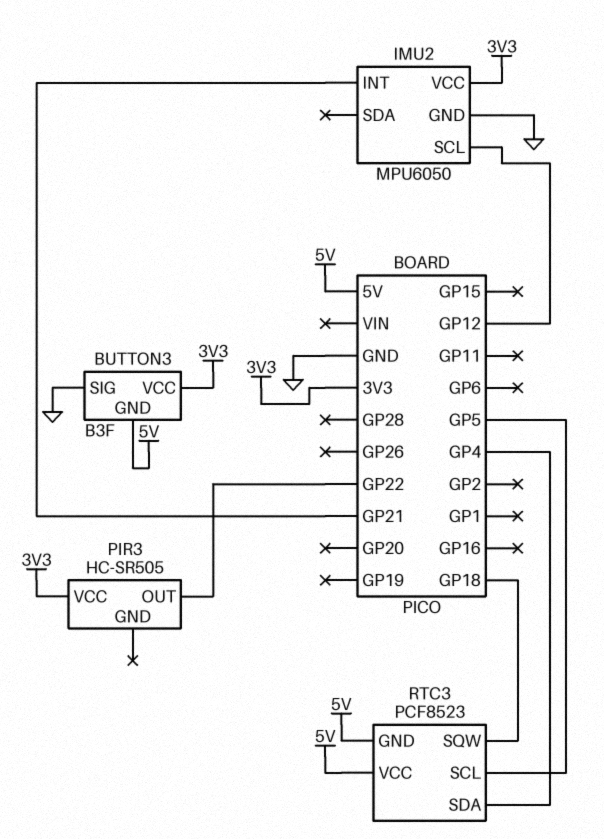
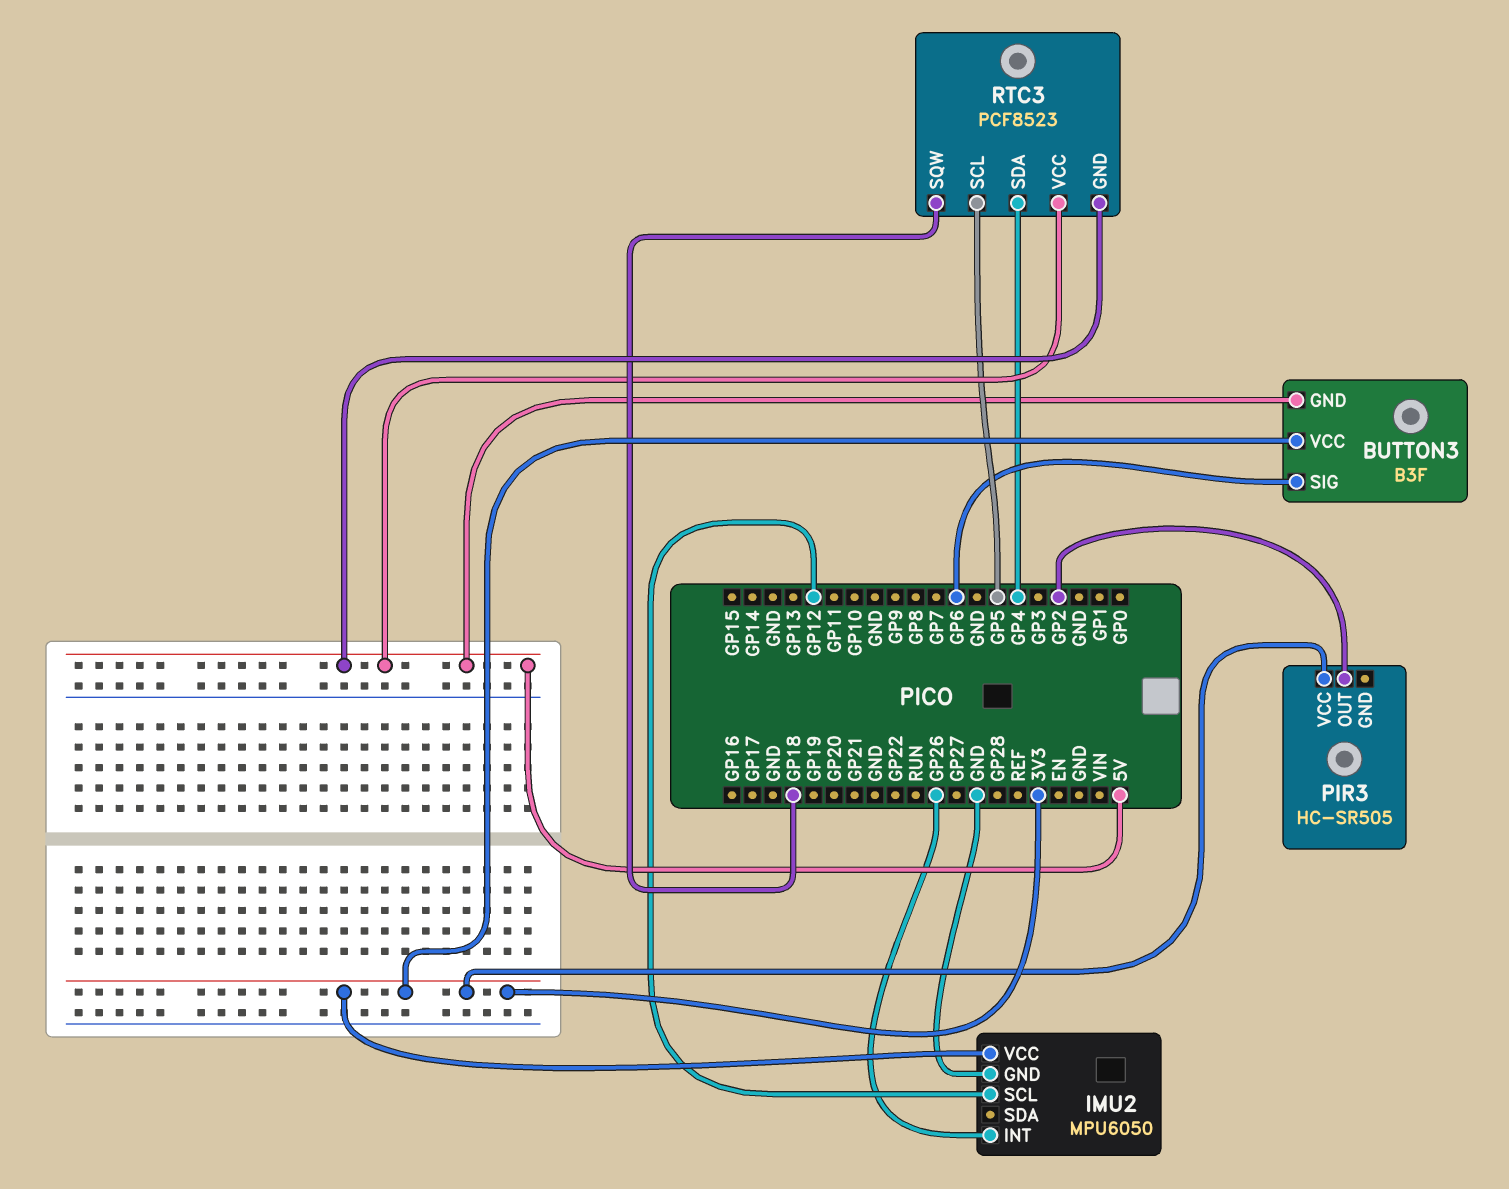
BUTTON3 pin SIG: GND -> GP6
IMU2 pin INT: GP21 -> GP26
PIR3 pin OUT: GP22 -> GP2

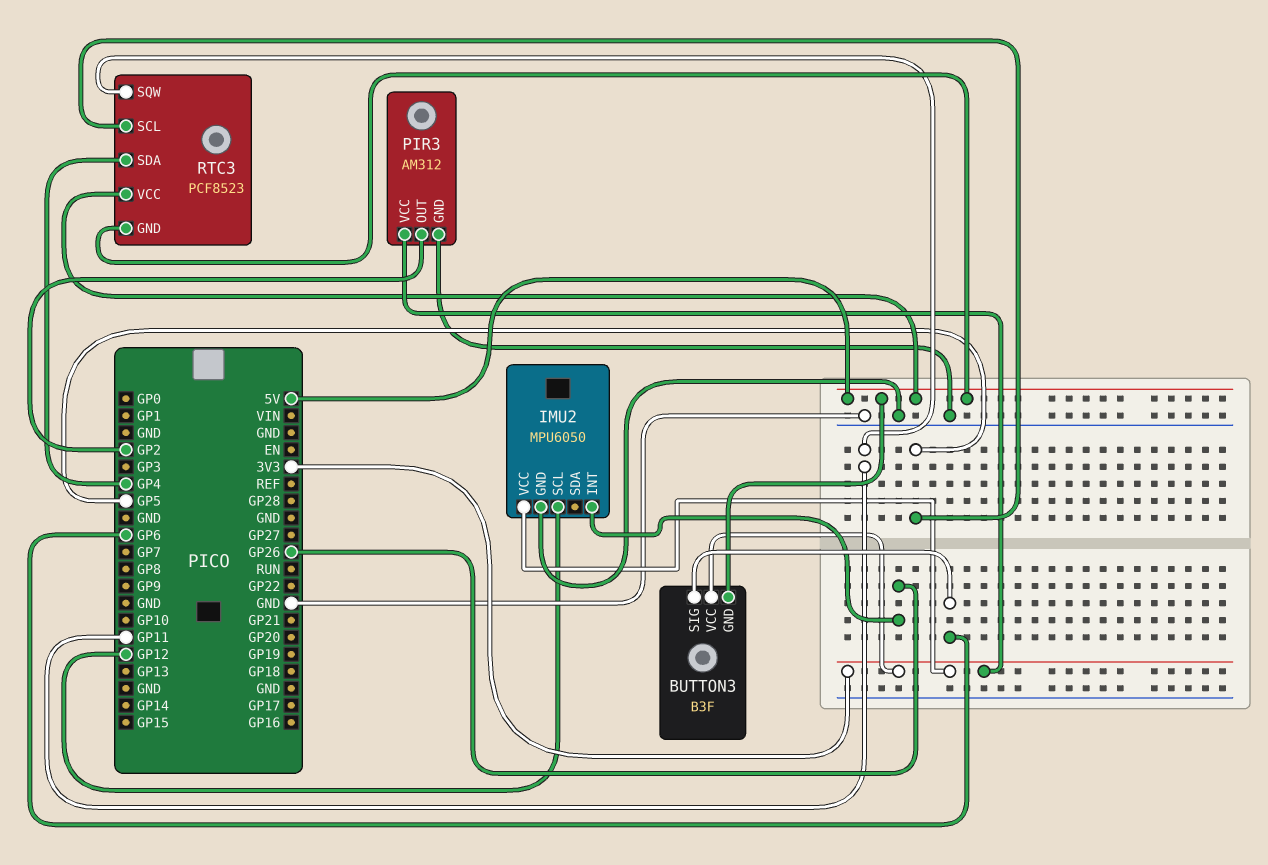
PIR3: HC-SR505 -> AM312
PIR3 pin GND: none -> GND
RTC3 pin SQW: GP18 -> GP11

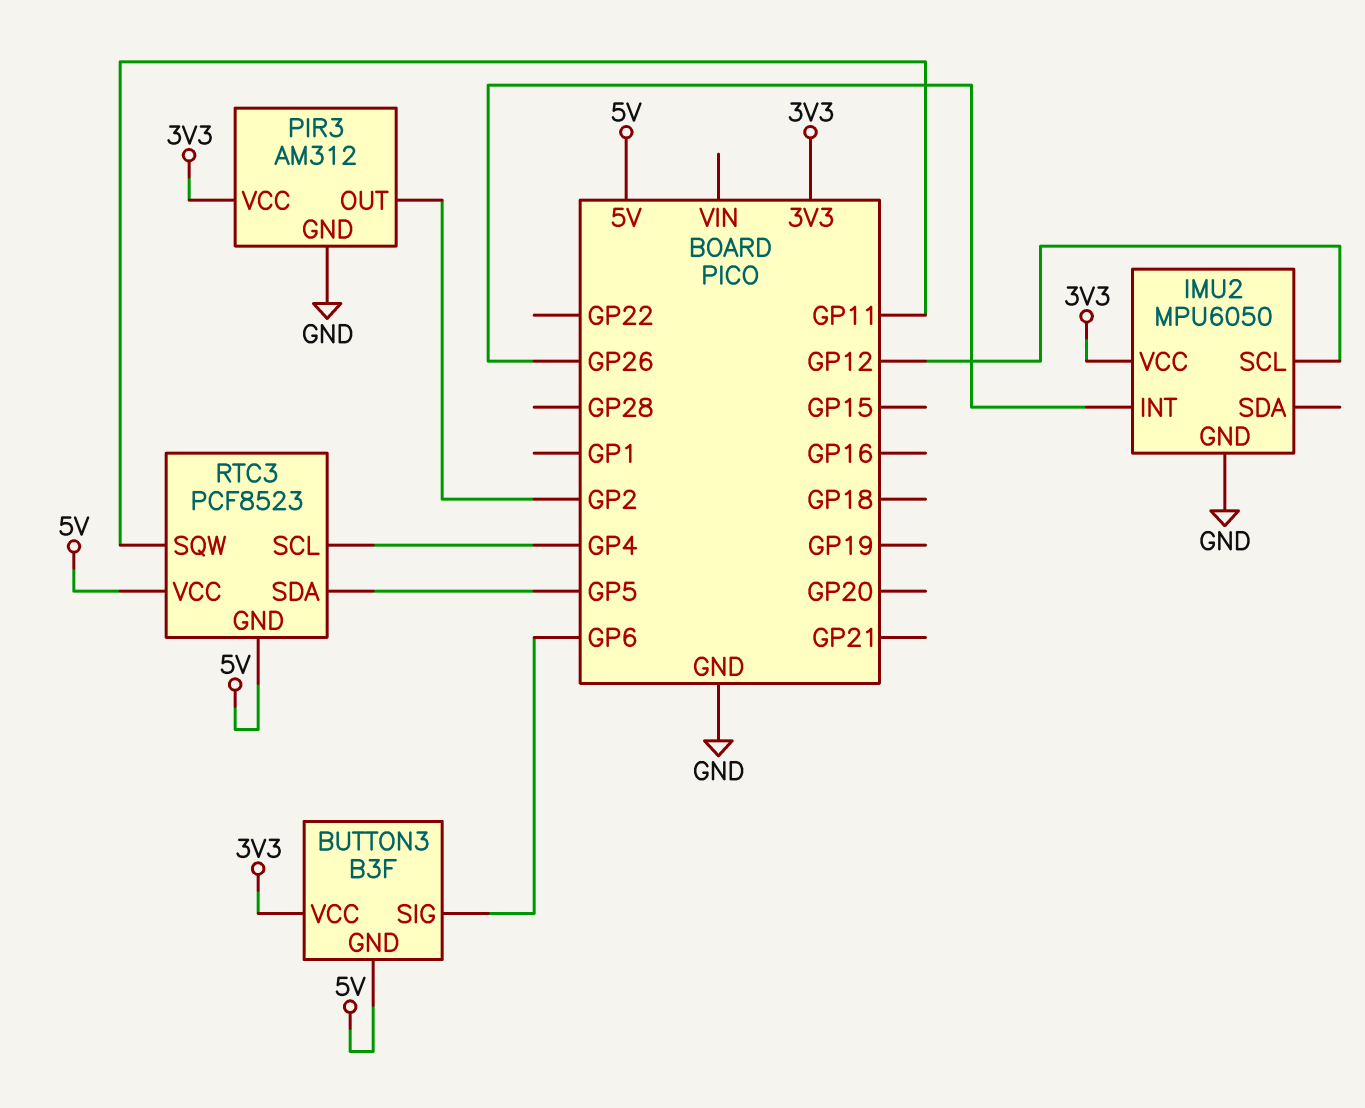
RTC3 pin SCL: GP5 -> GP4
RTC3 pin SDA: GP4 -> GP5

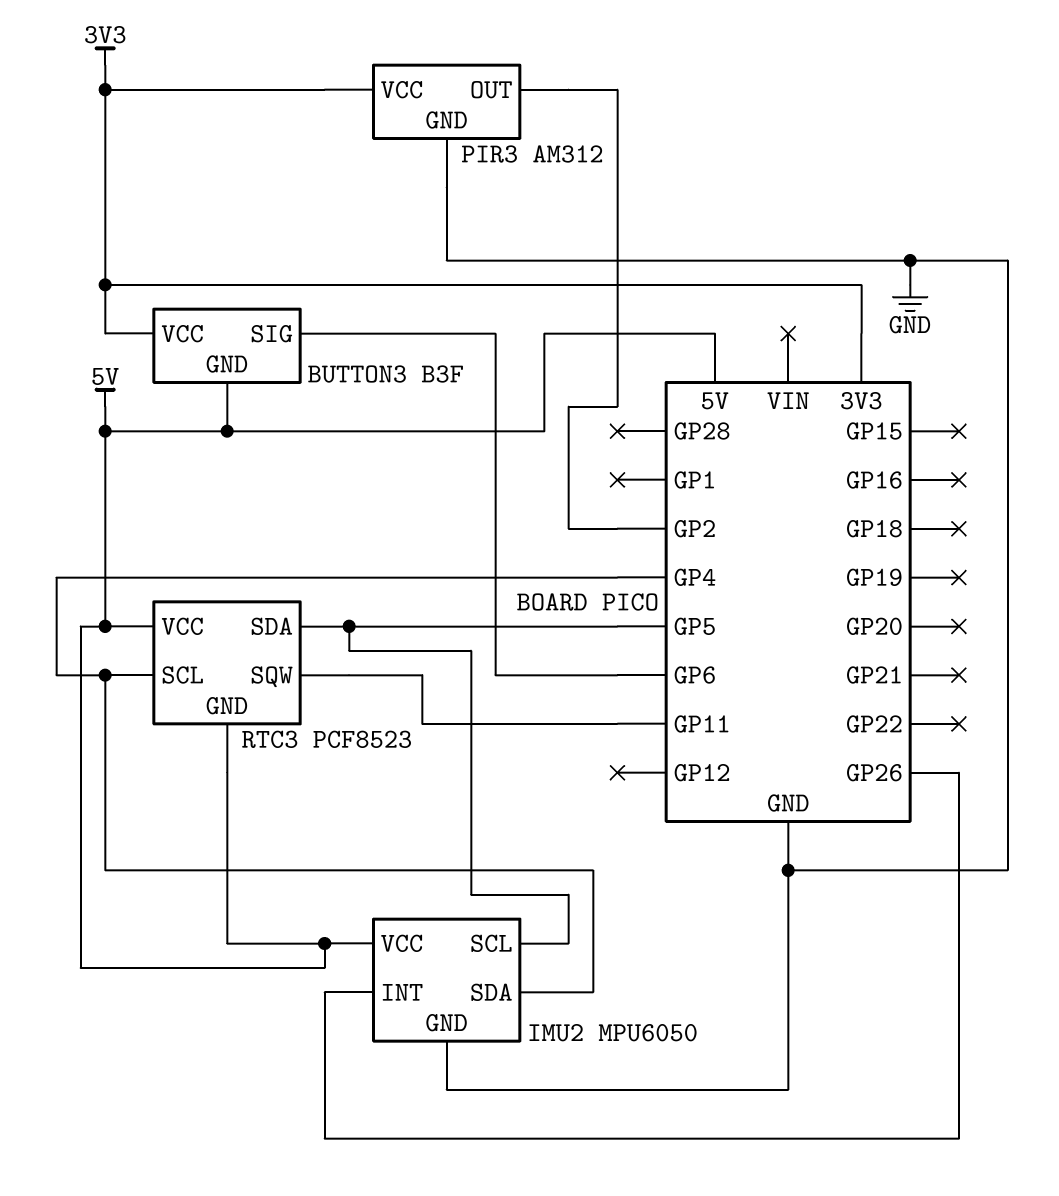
IMU2 pin SCL: GP12 -> GP5
IMU2 pin SDA: none -> GP4
IMU2 pin VCC: 3V3 -> 5V

